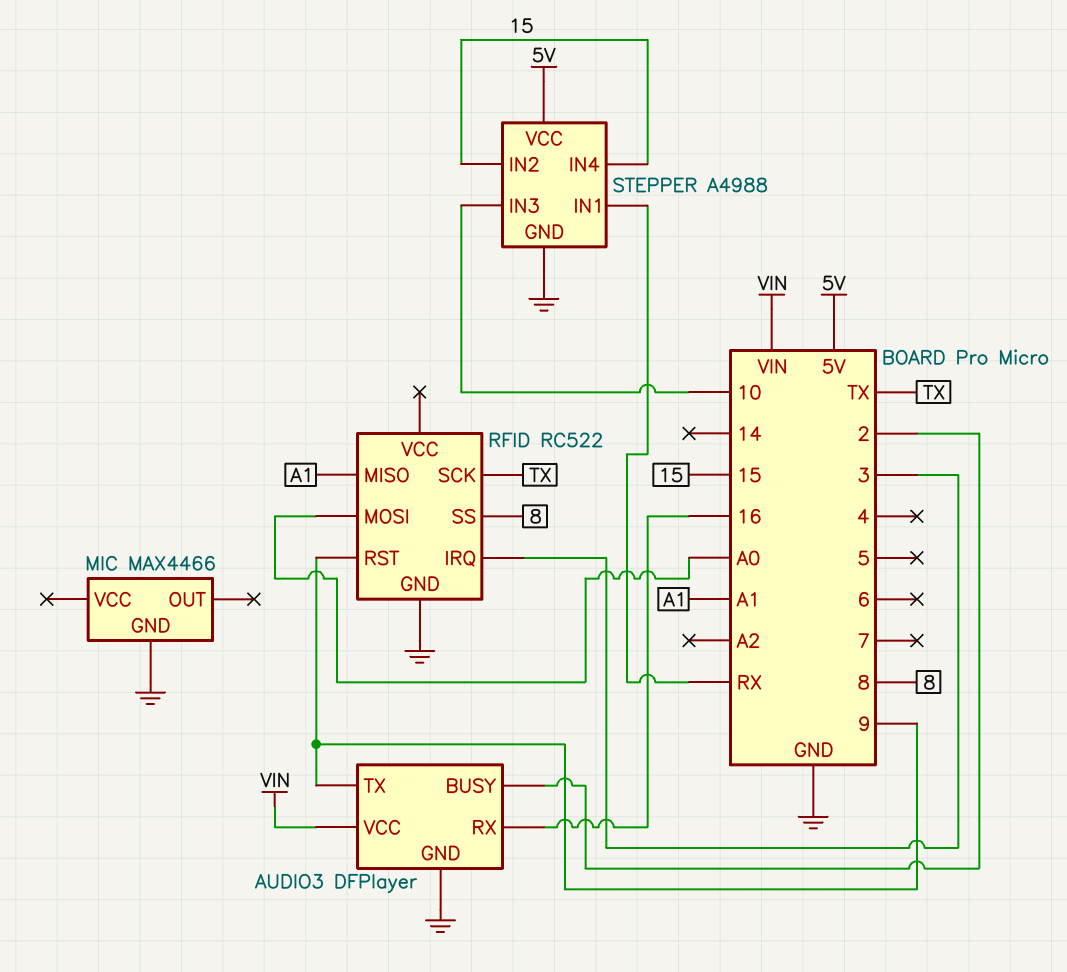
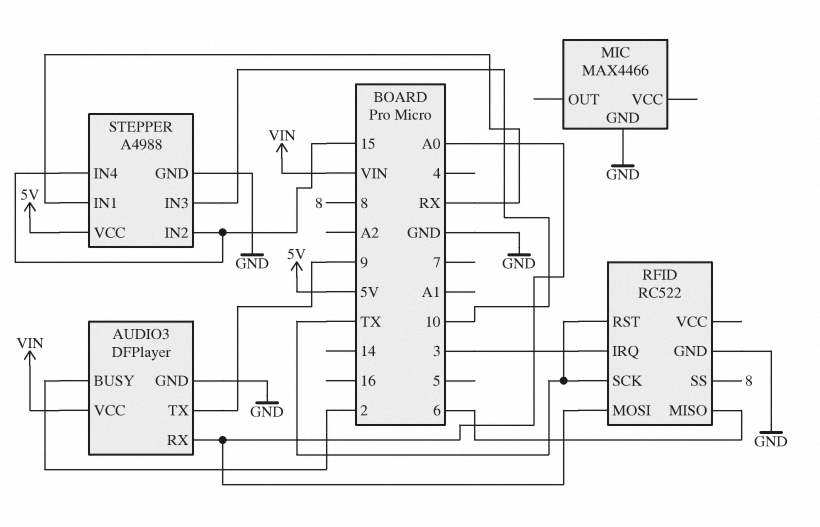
AUDIO3 pin RX: 16 -> A0
RFID pin MISO: A1 -> 6
RFID pin RST: 9 -> TX

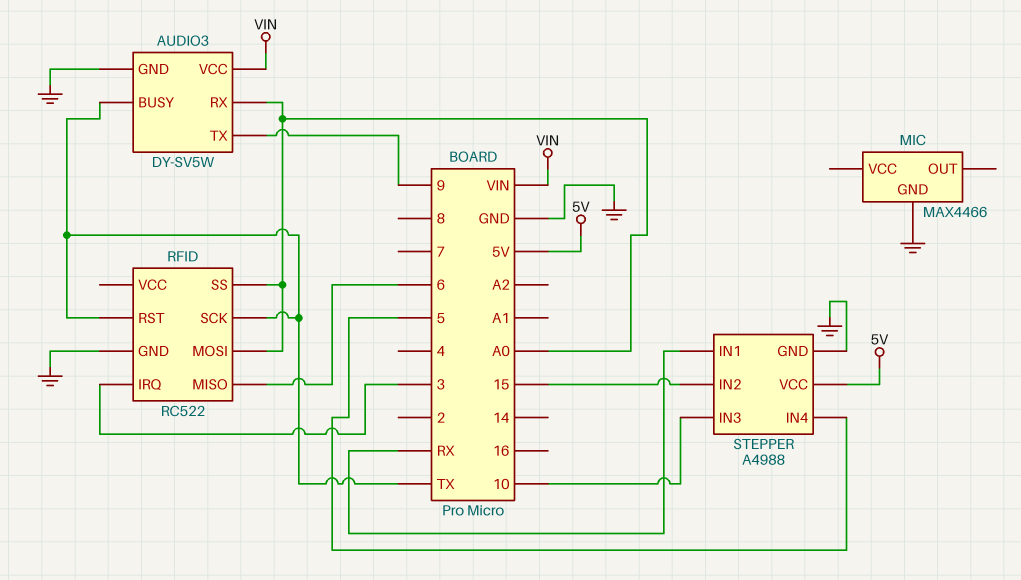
AUDIO3: DFPlayer -> DY-SV5W
AUDIO3 pin BUSY: 2 -> TX
RFID pin SS: 8 -> A0
STEPPER pin IN4: 15 -> 5

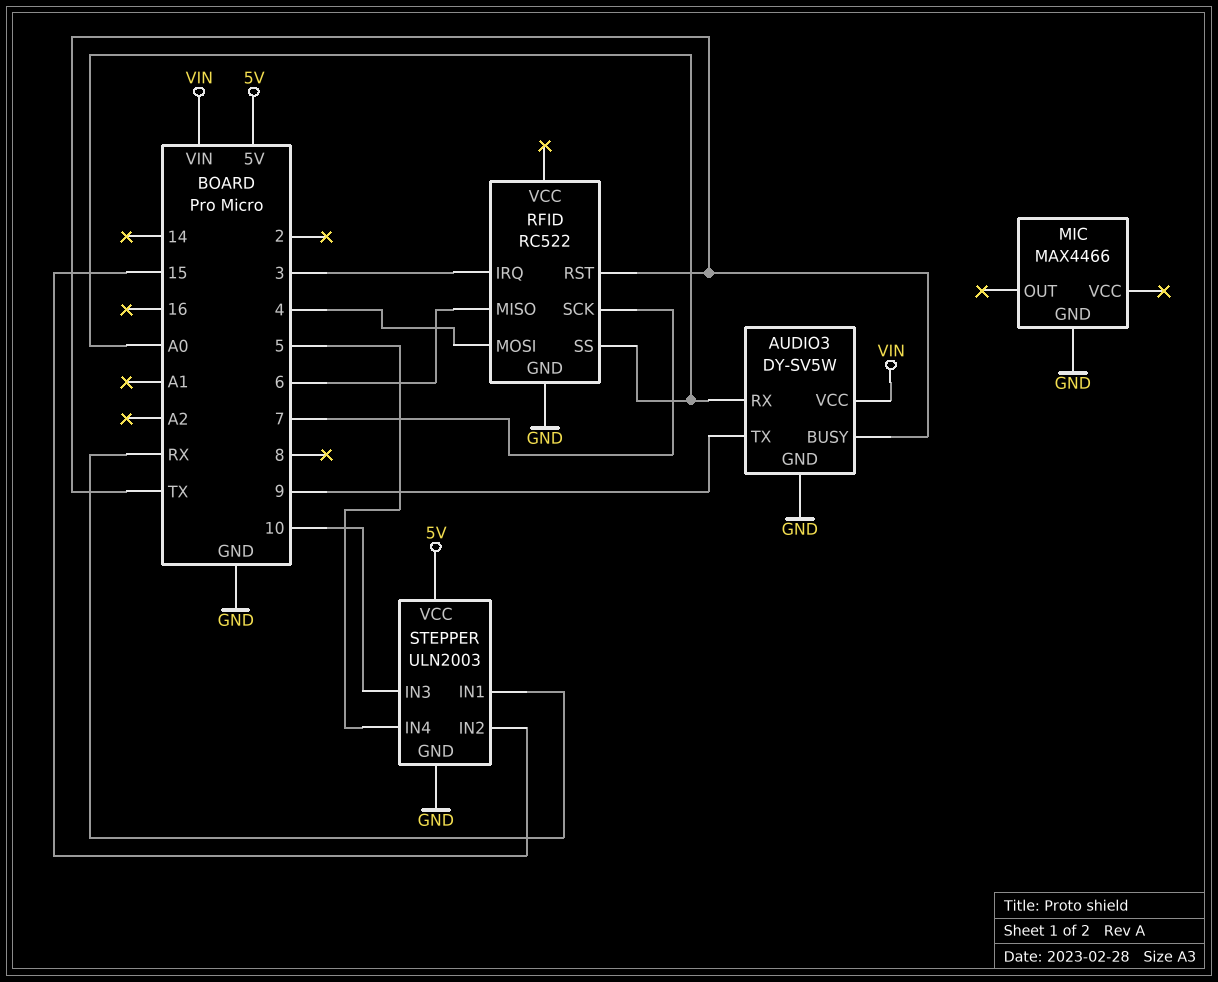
RFID pin MOSI: A0 -> 4
RFID pin SCK: TX -> 7
STEPPER: A4988 -> ULN2003

